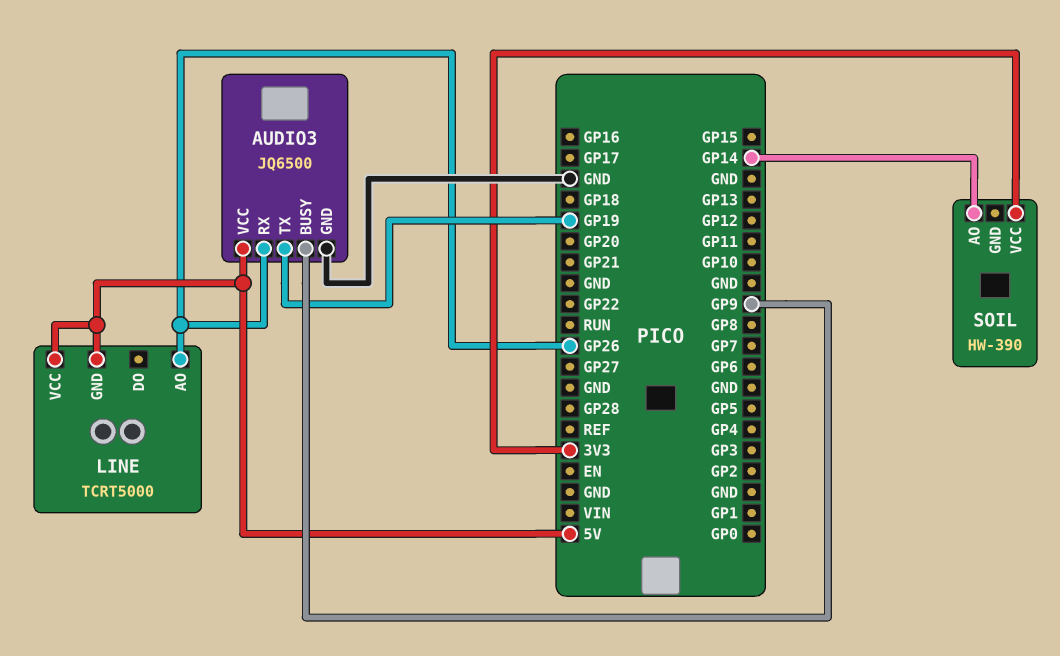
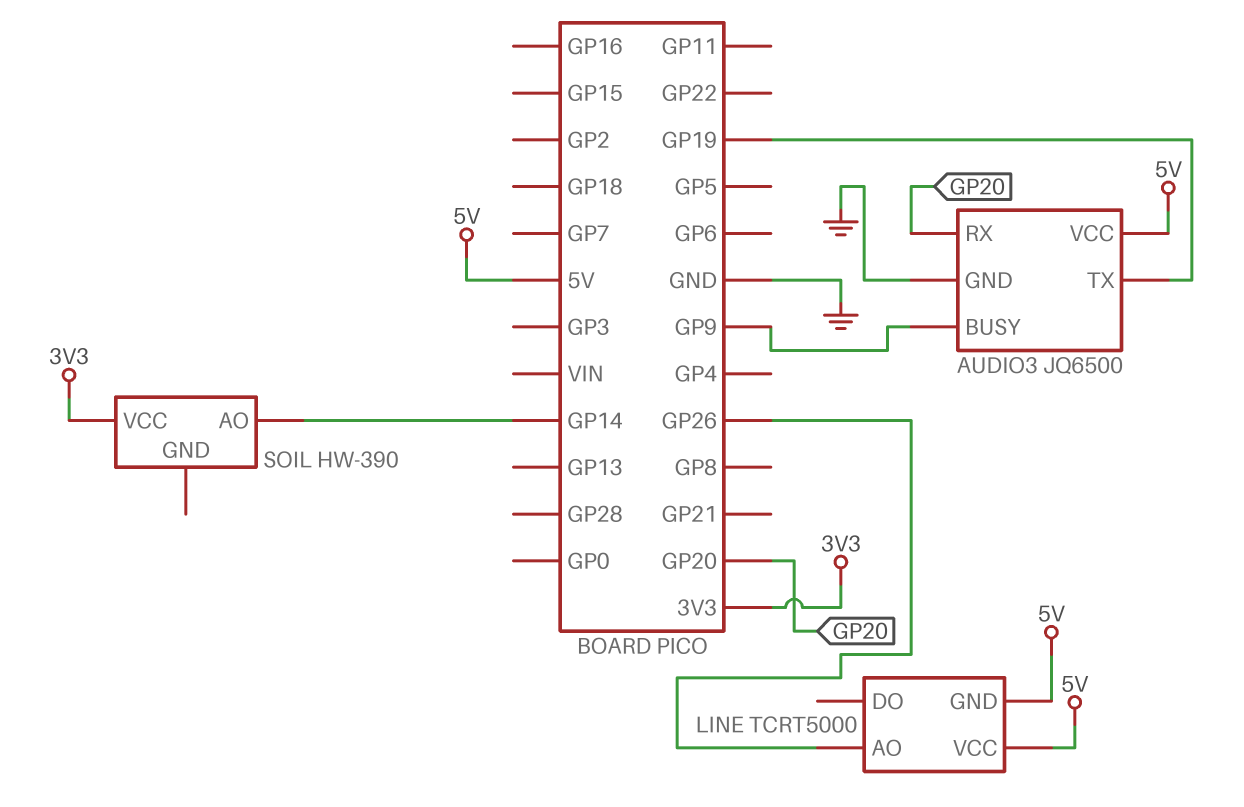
AUDIO3 pin RX: GP26 -> GP20

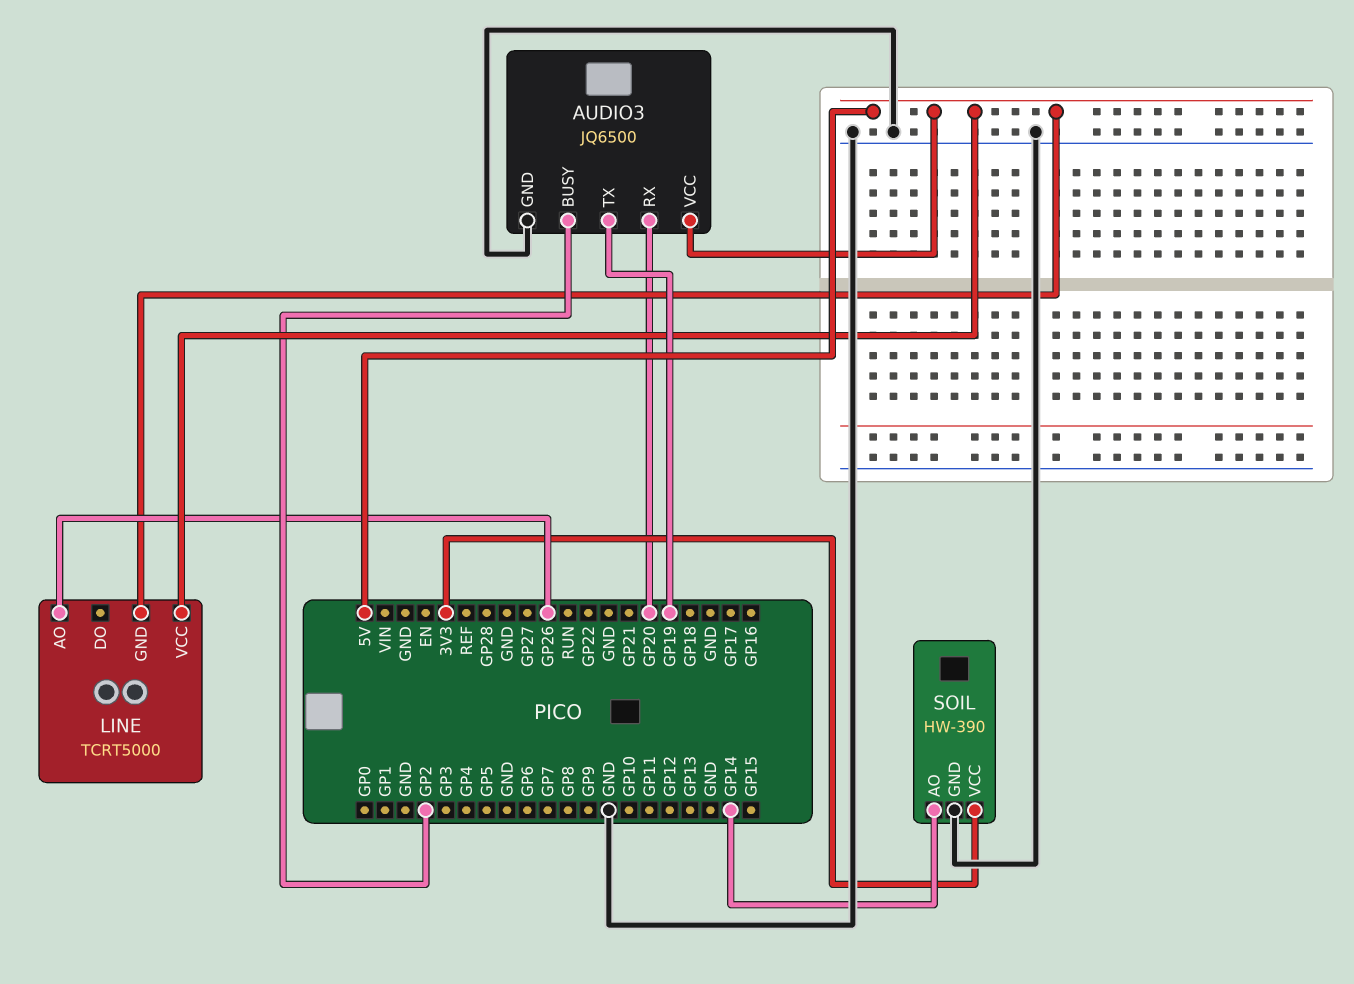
AUDIO3 pin BUSY: GP9 -> GP2
SOIL pin GND: none -> GND

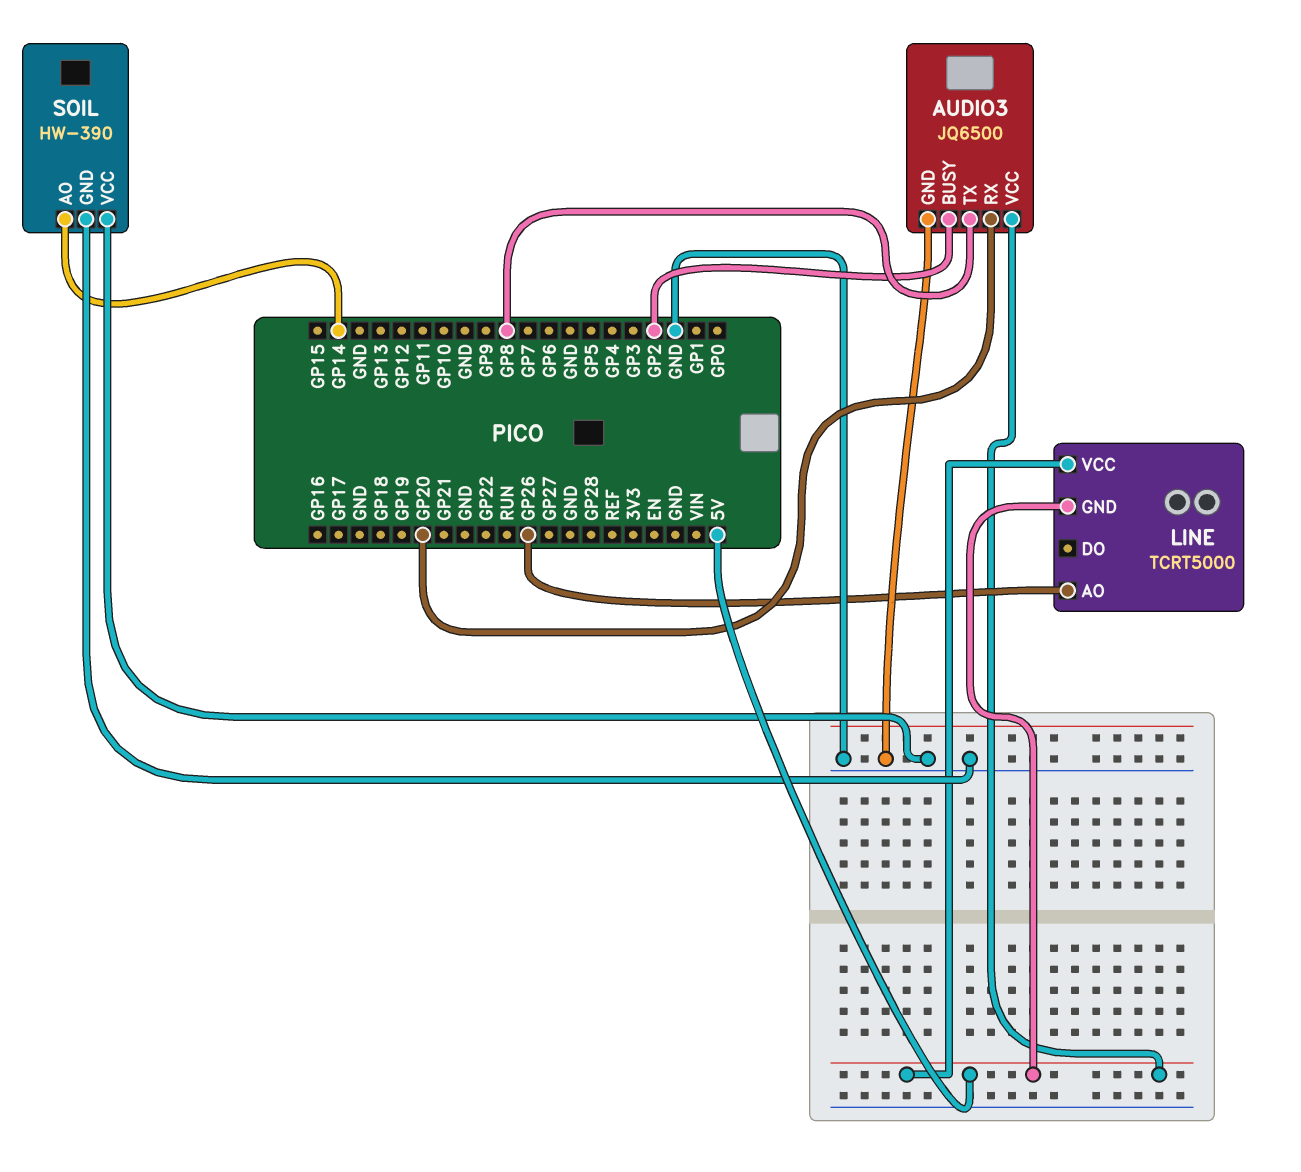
AUDIO3 pin TX: GP19 -> GP8
SOIL pin VCC: 3V3 -> GND

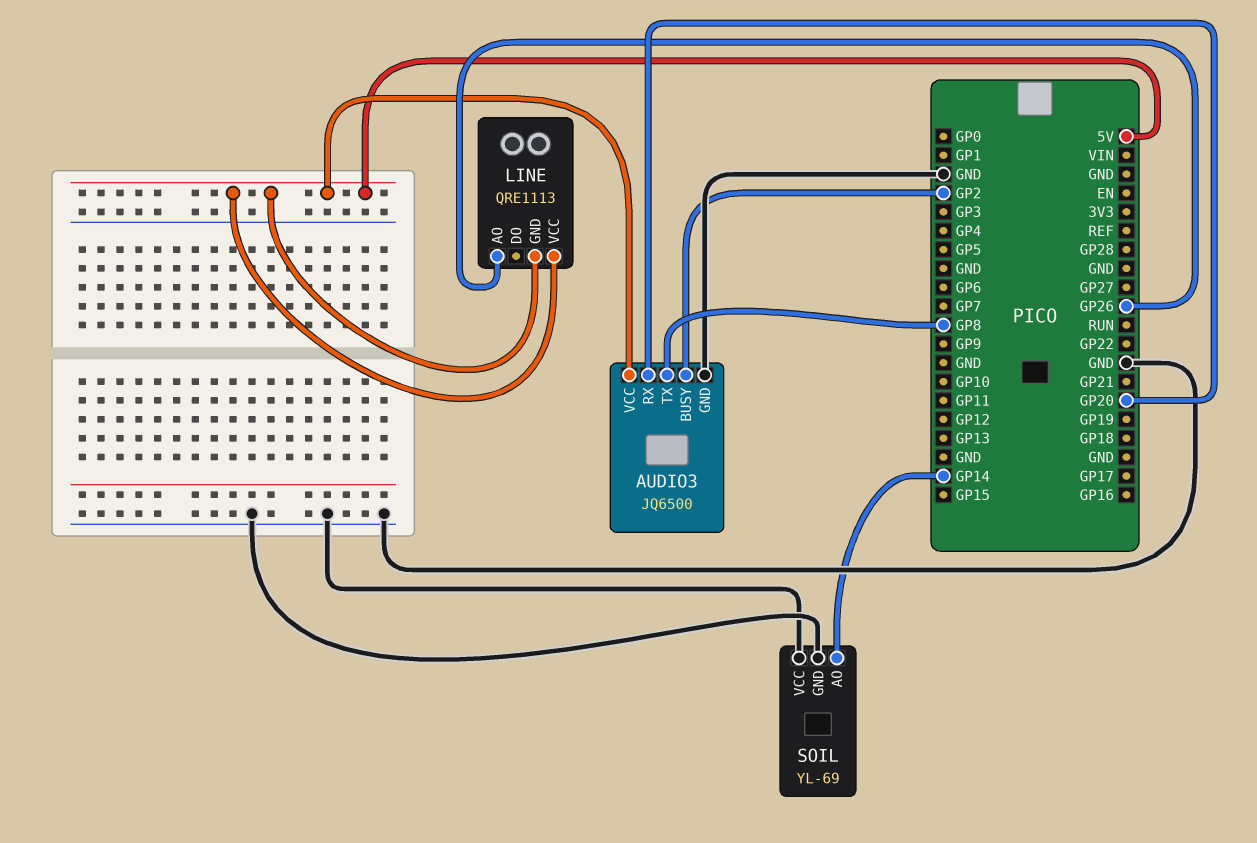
LINE: TCRT5000 -> QRE1113
SOIL: HW-390 -> YL-69

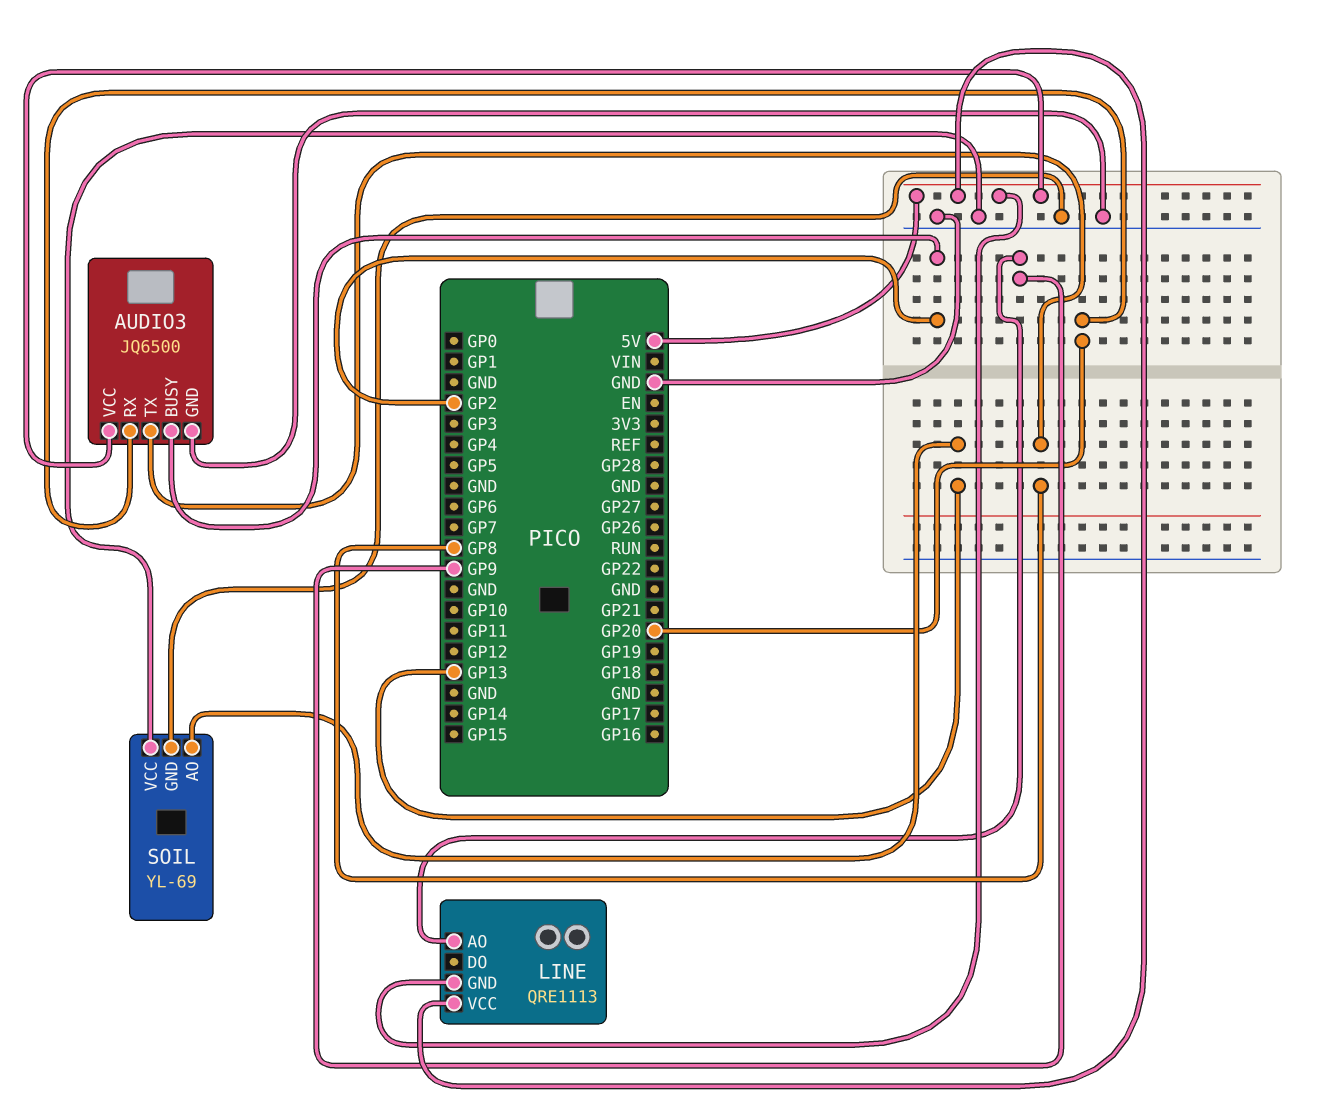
LINE pin AO: GP26 -> GP9
SOIL pin AO: GP14 -> GP13

